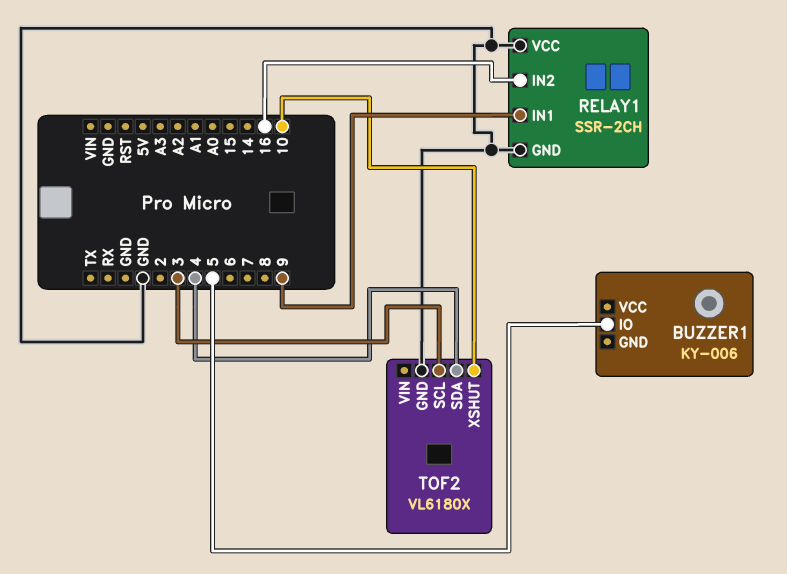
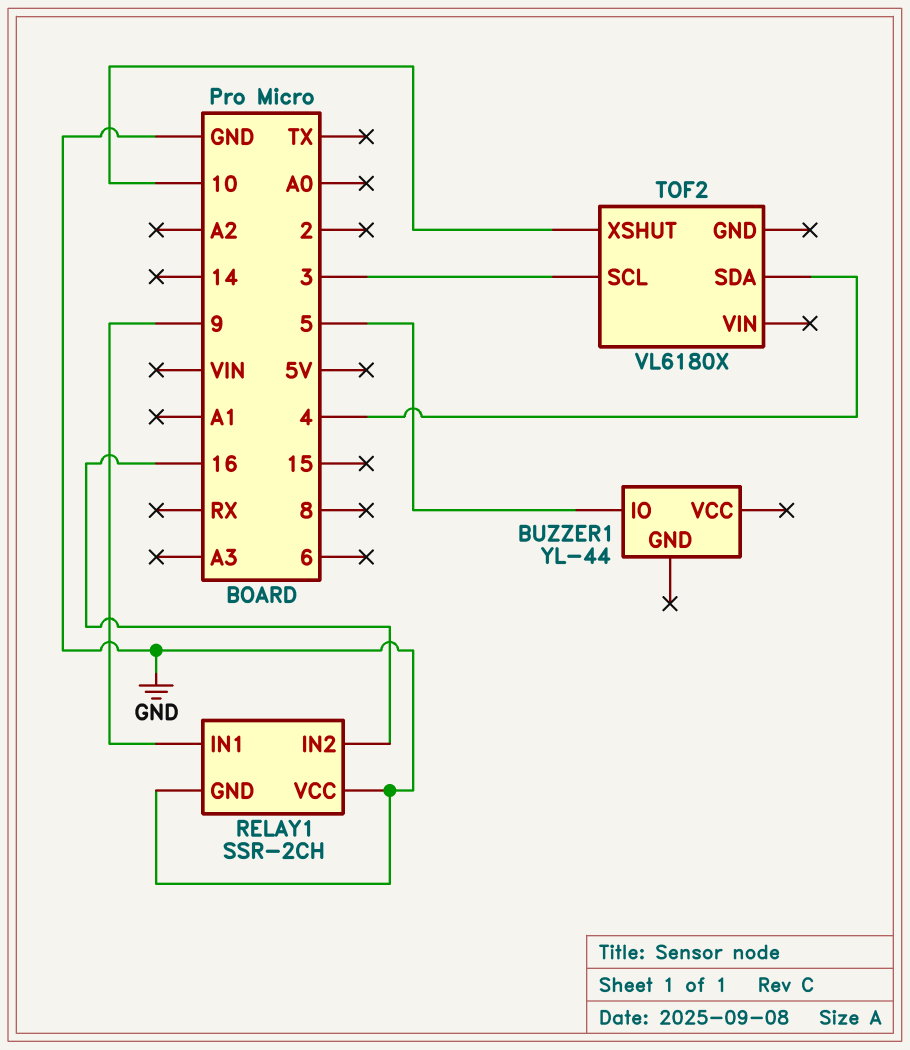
BUZZER1: KY-006 -> YL-44
TOF2 pin GND: GND -> none

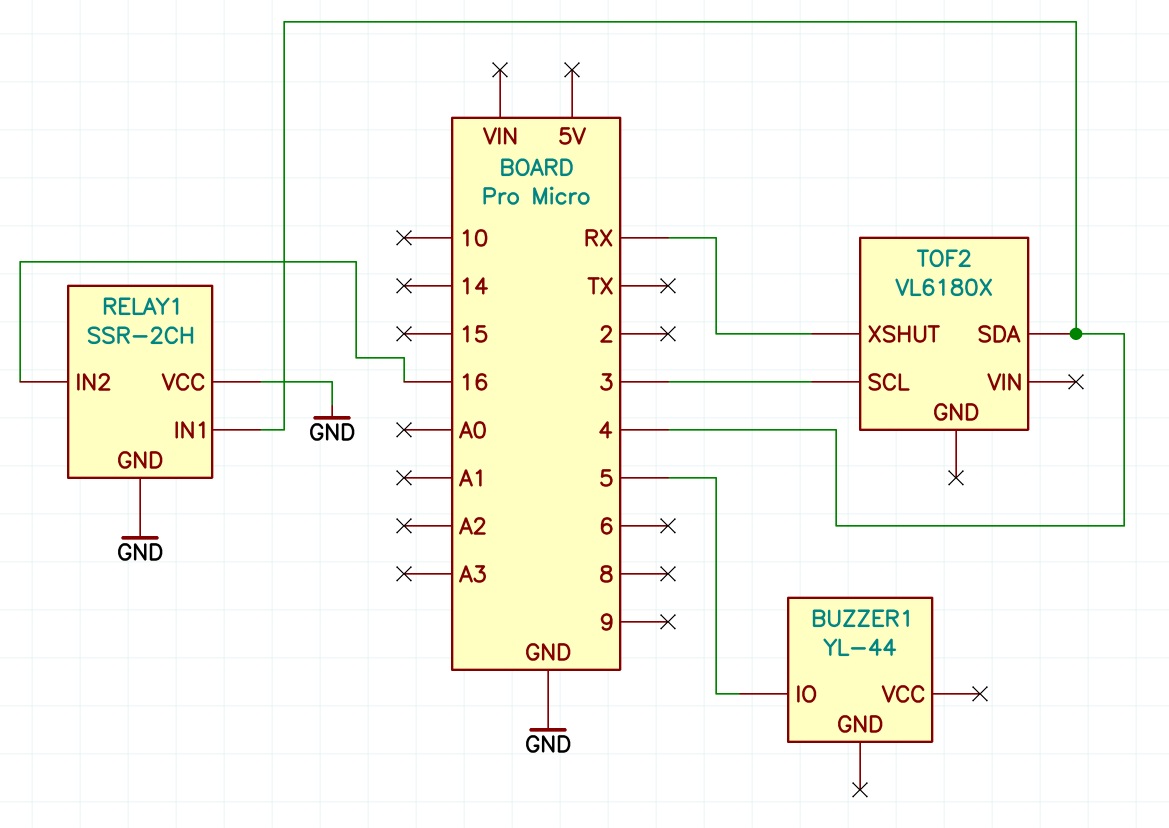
RELAY1 pin IN1: 9 -> 4
TOF2 pin XSHUT: 10 -> RX

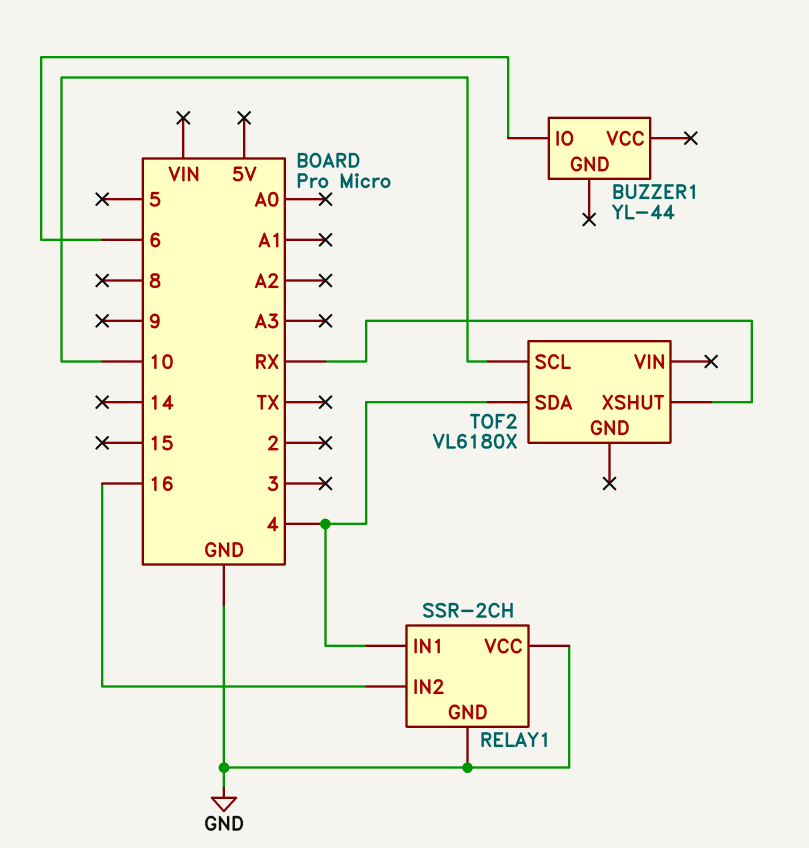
BUZZER1 pin IO: 5 -> 6
TOF2 pin SCL: 3 -> 10

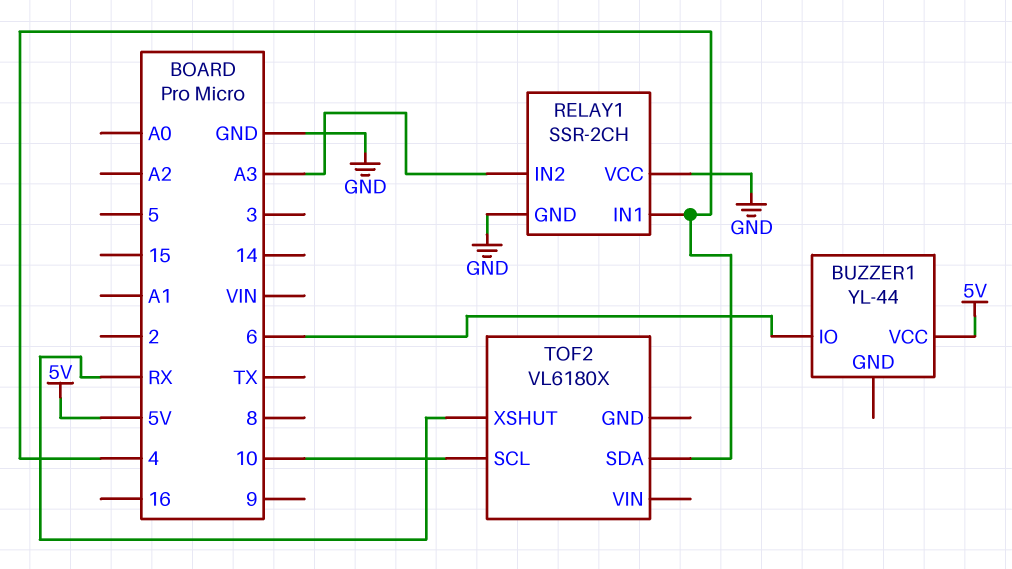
BUZZER1 pin VCC: none -> 5V
RELAY1 pin IN2: 16 -> A3

